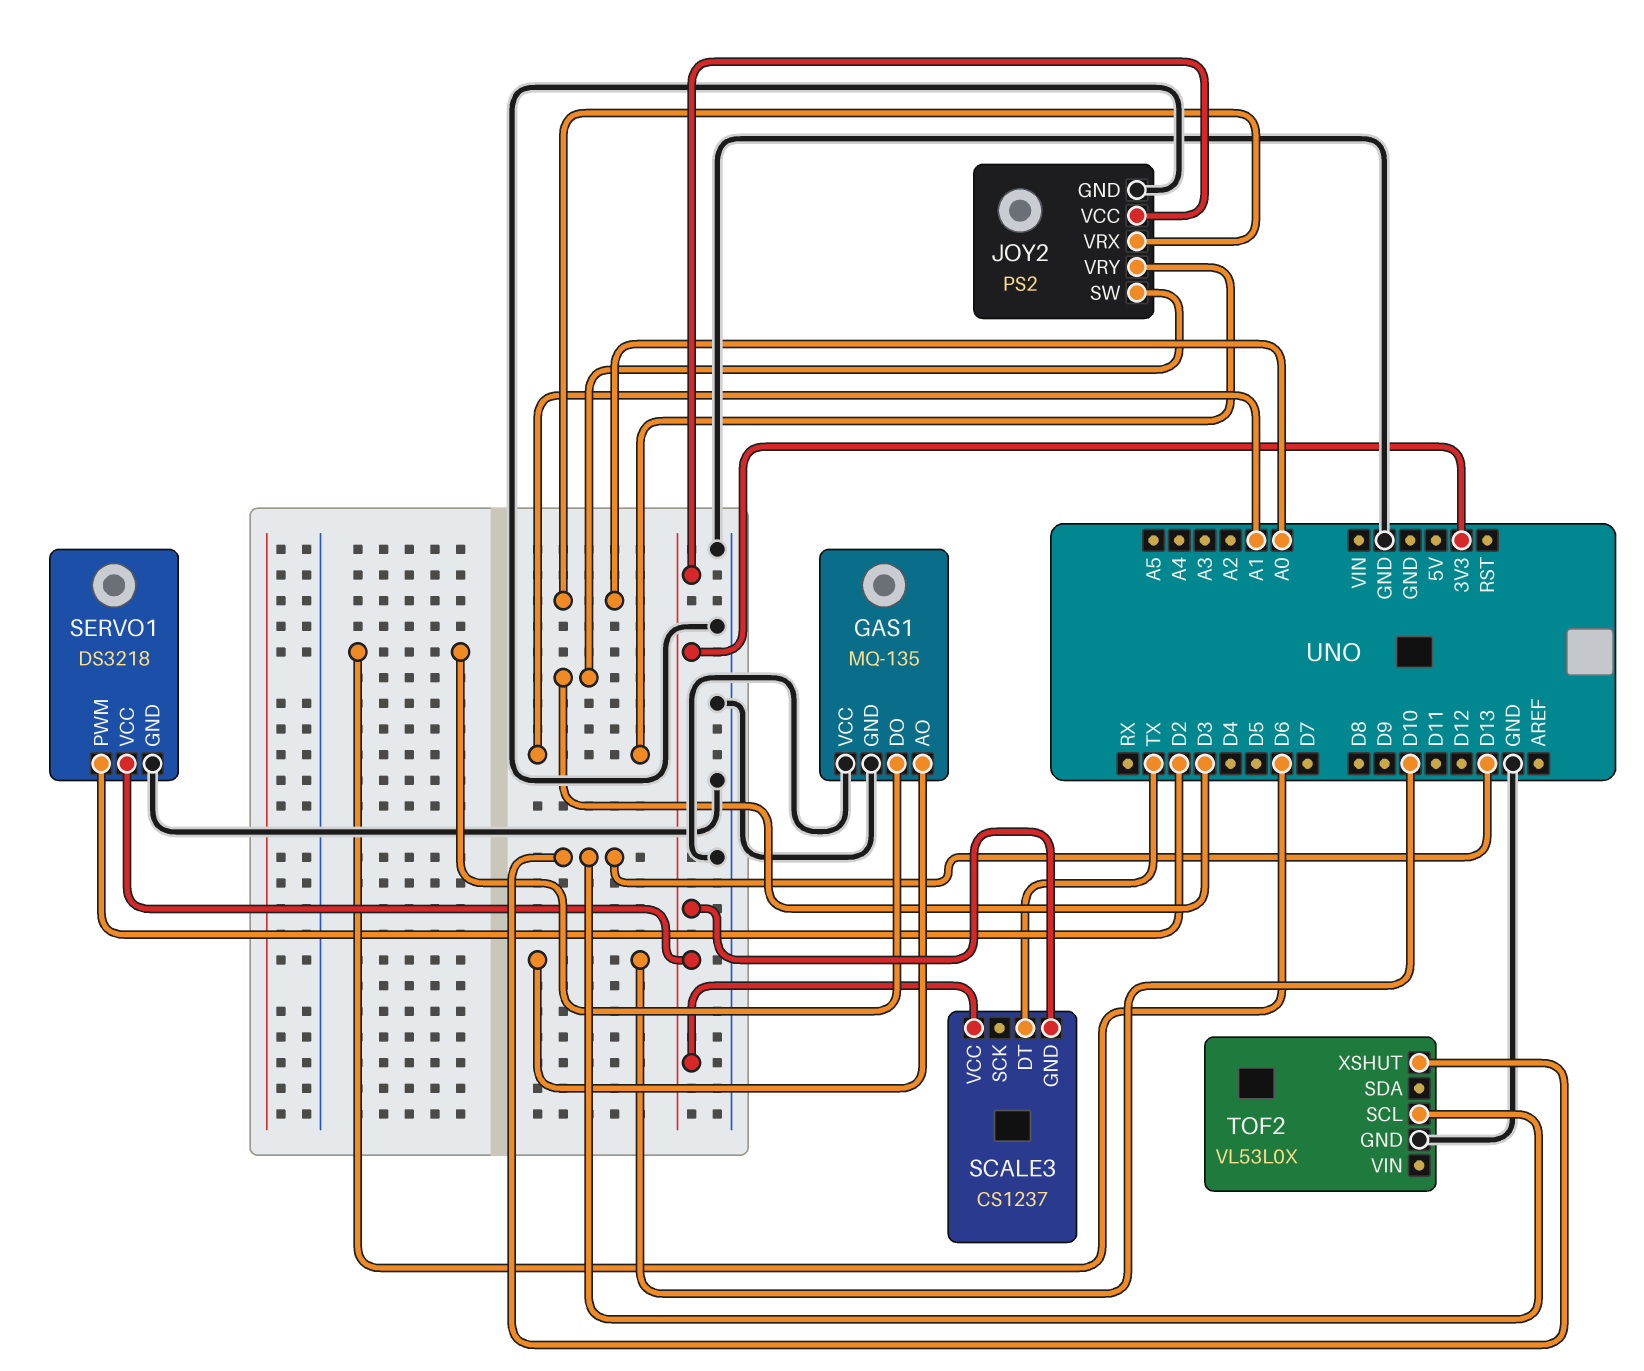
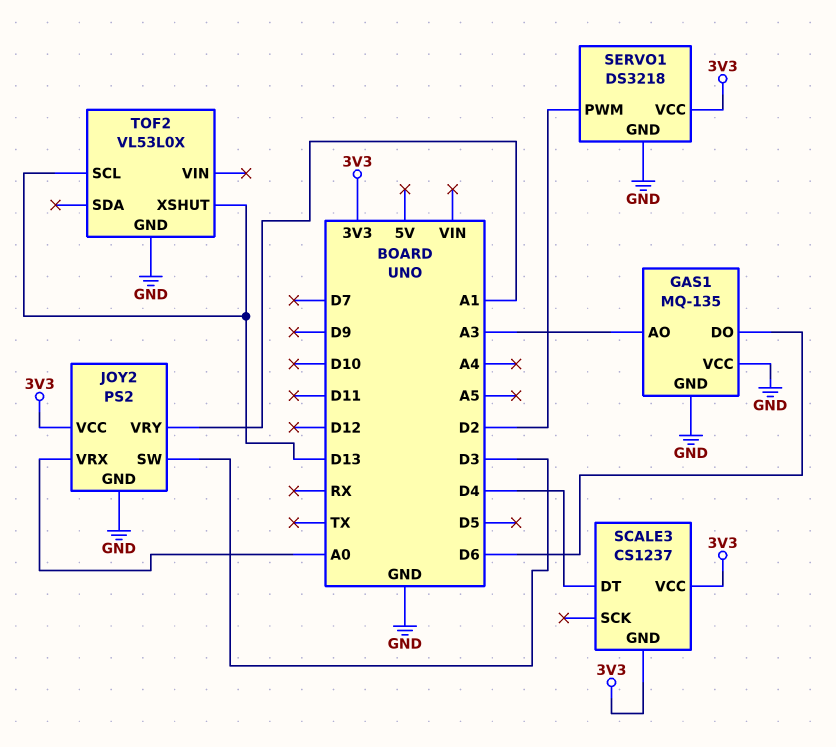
GAS1 pin AO: D10 -> A3
SCALE3 pin DT: TX -> D4

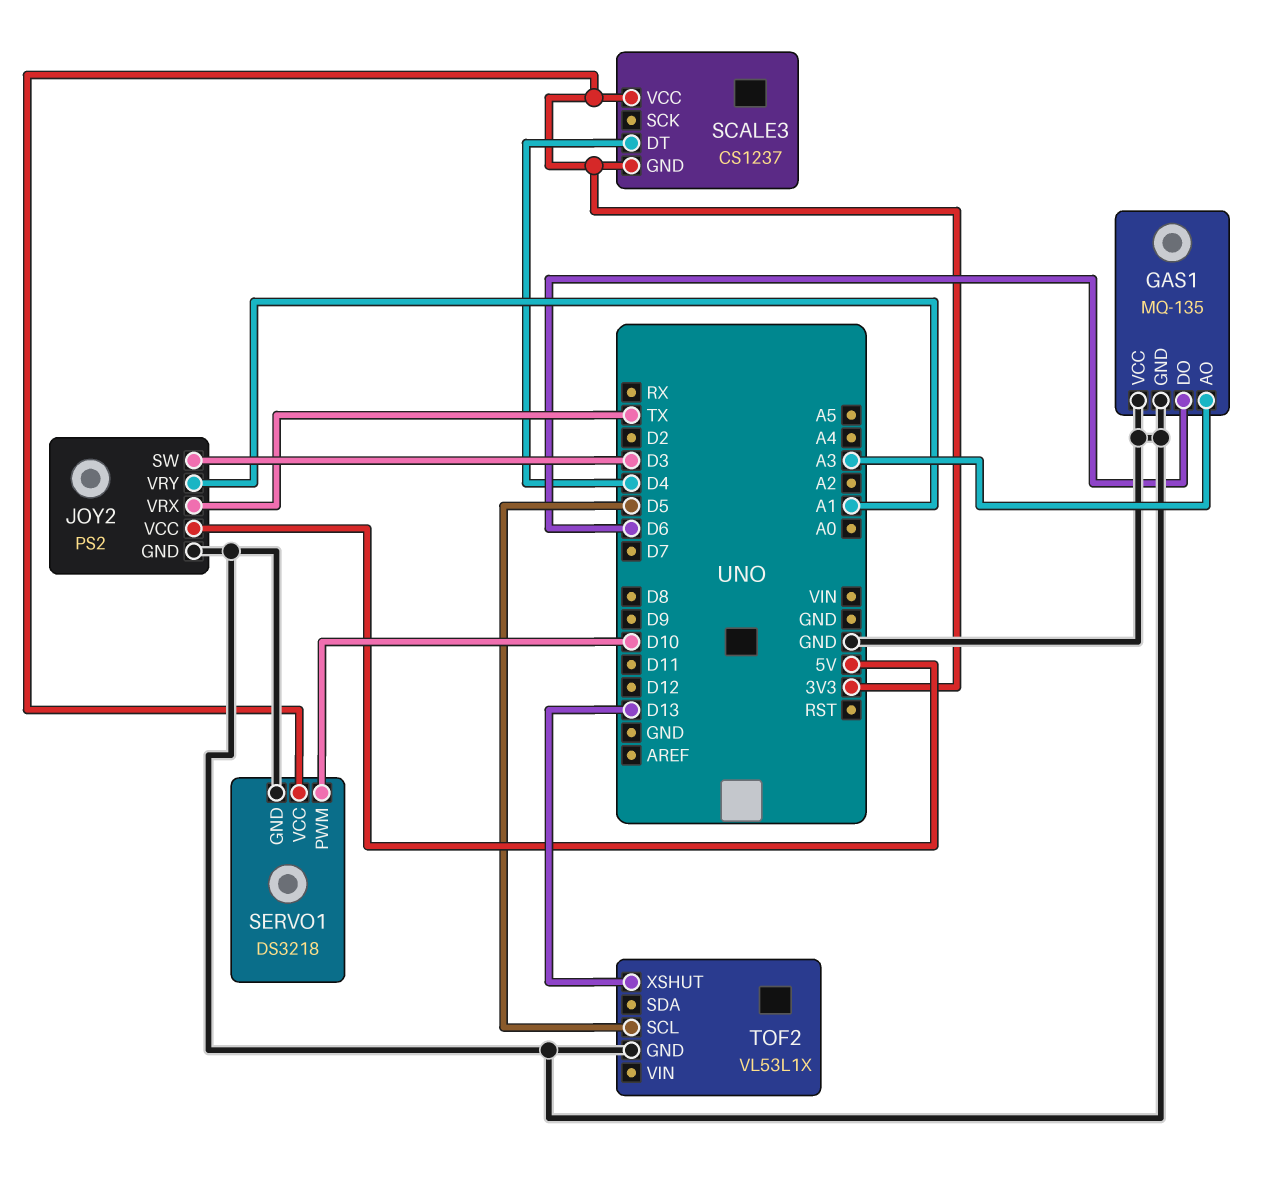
JOY2 pin VCC: 3V3 -> 5V
JOY2 pin VRX: A0 -> TX
SERVO1 pin PWM: D2 -> D10
TOF2: VL53L0X -> VL53L1X
TOF2 pin SCL: D13 -> D5

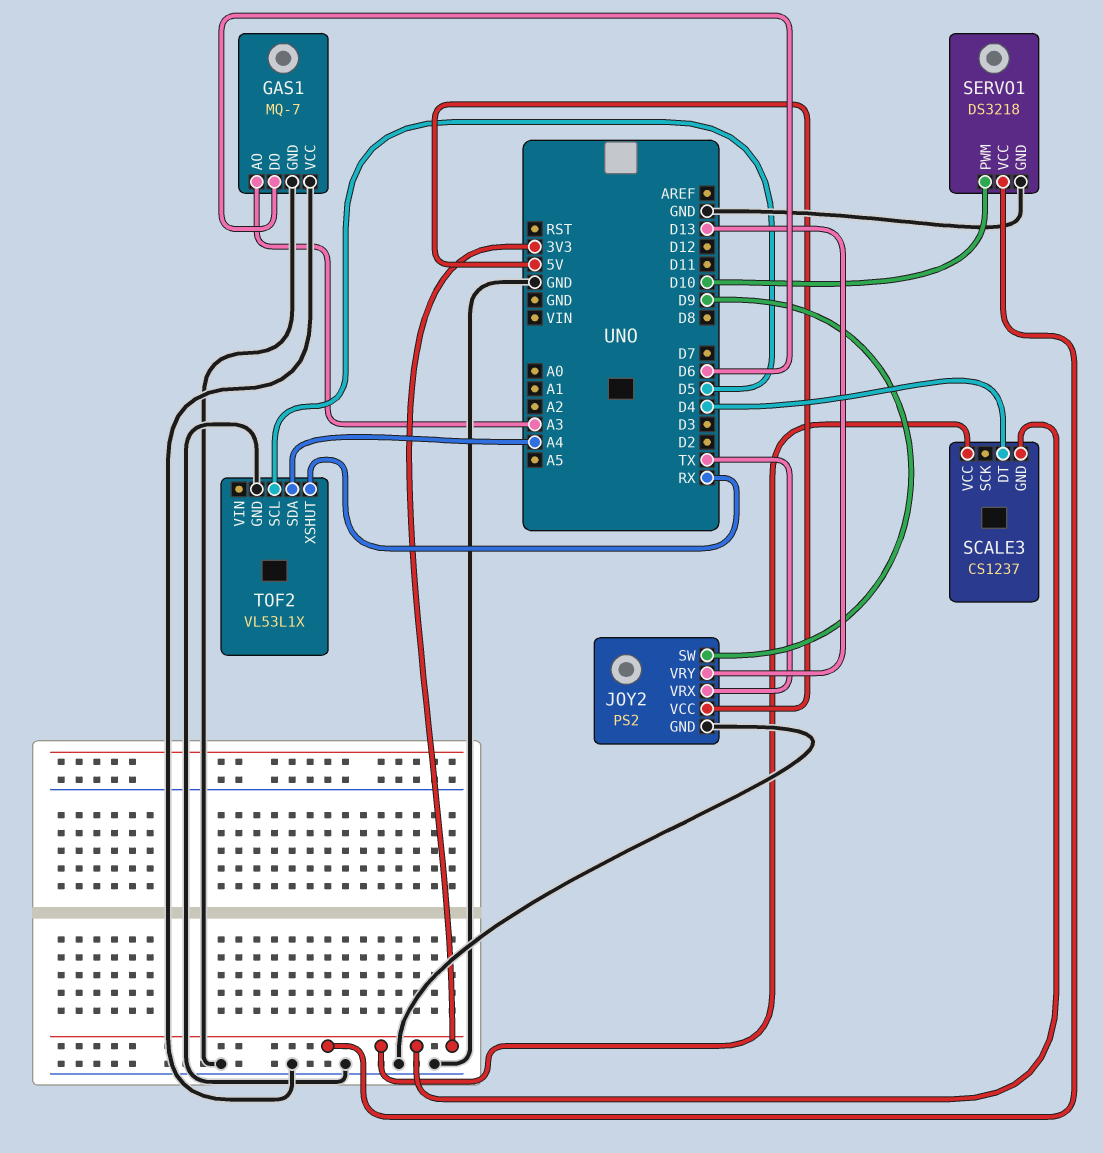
GAS1: MQ-135 -> MQ-7
JOY2 pin SW: D3 -> D9
JOY2 pin VRY: A1 -> D13
TOF2 pin SDA: none -> A4
TOF2 pin XSHUT: D13 -> RX

